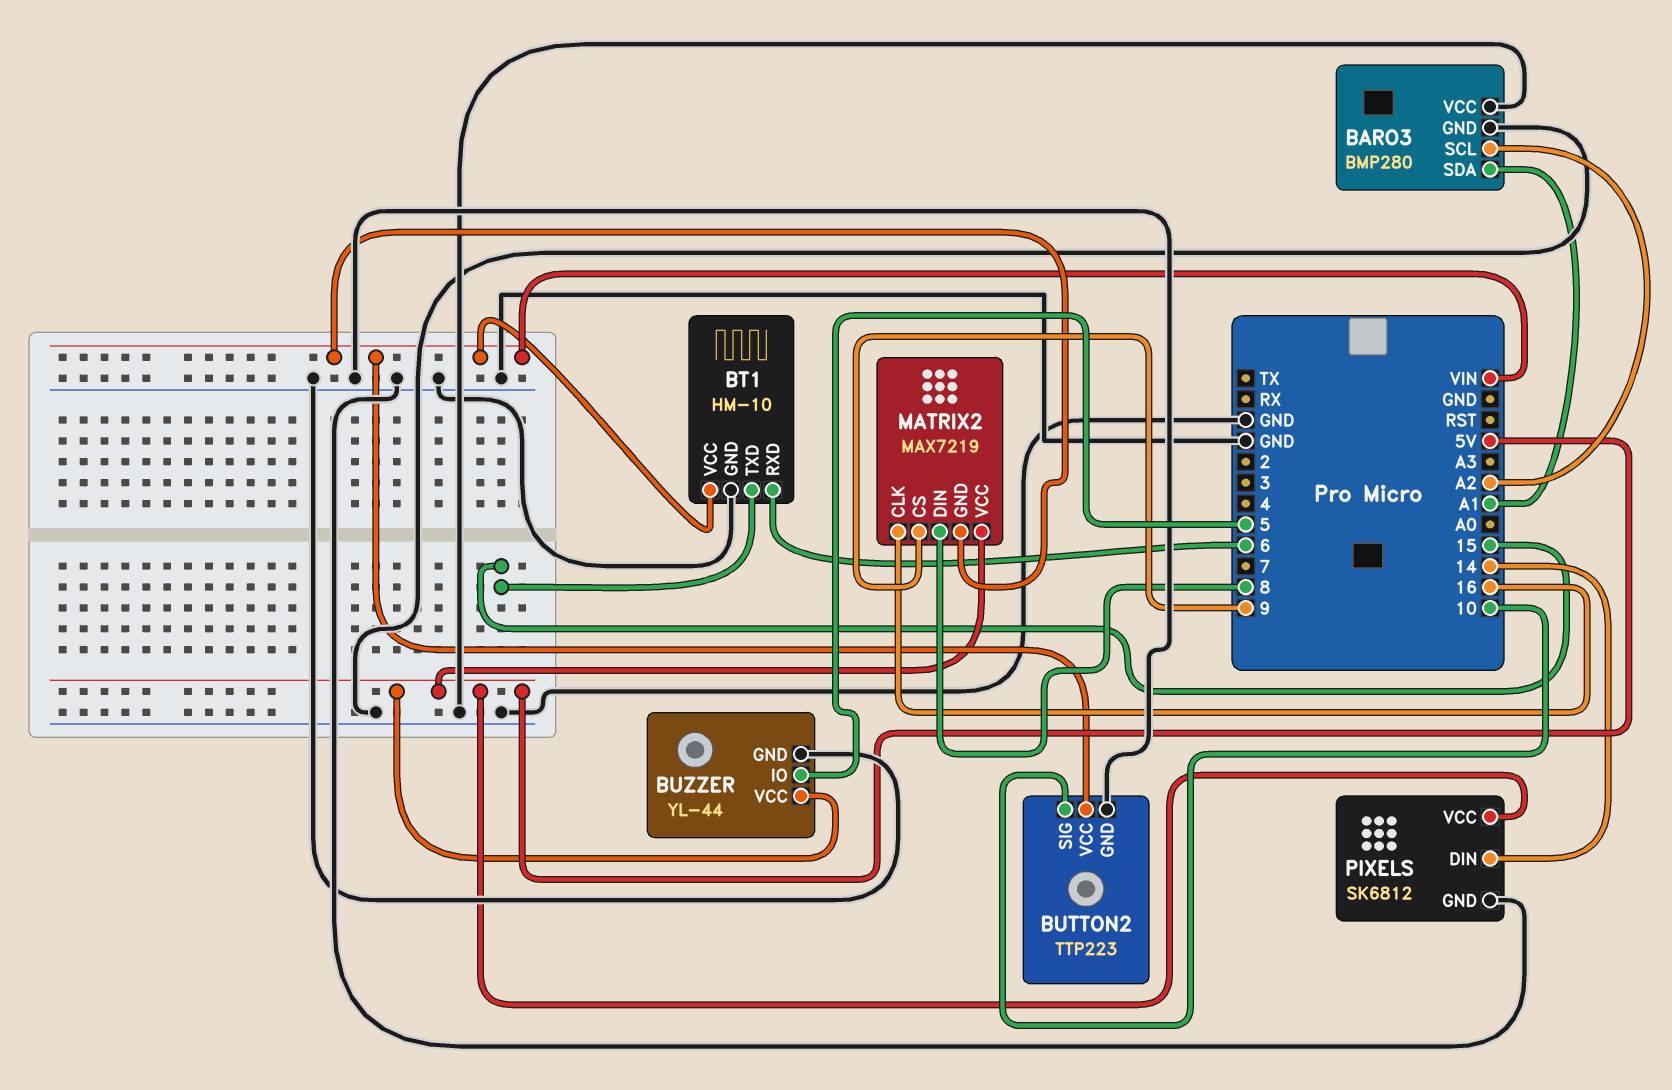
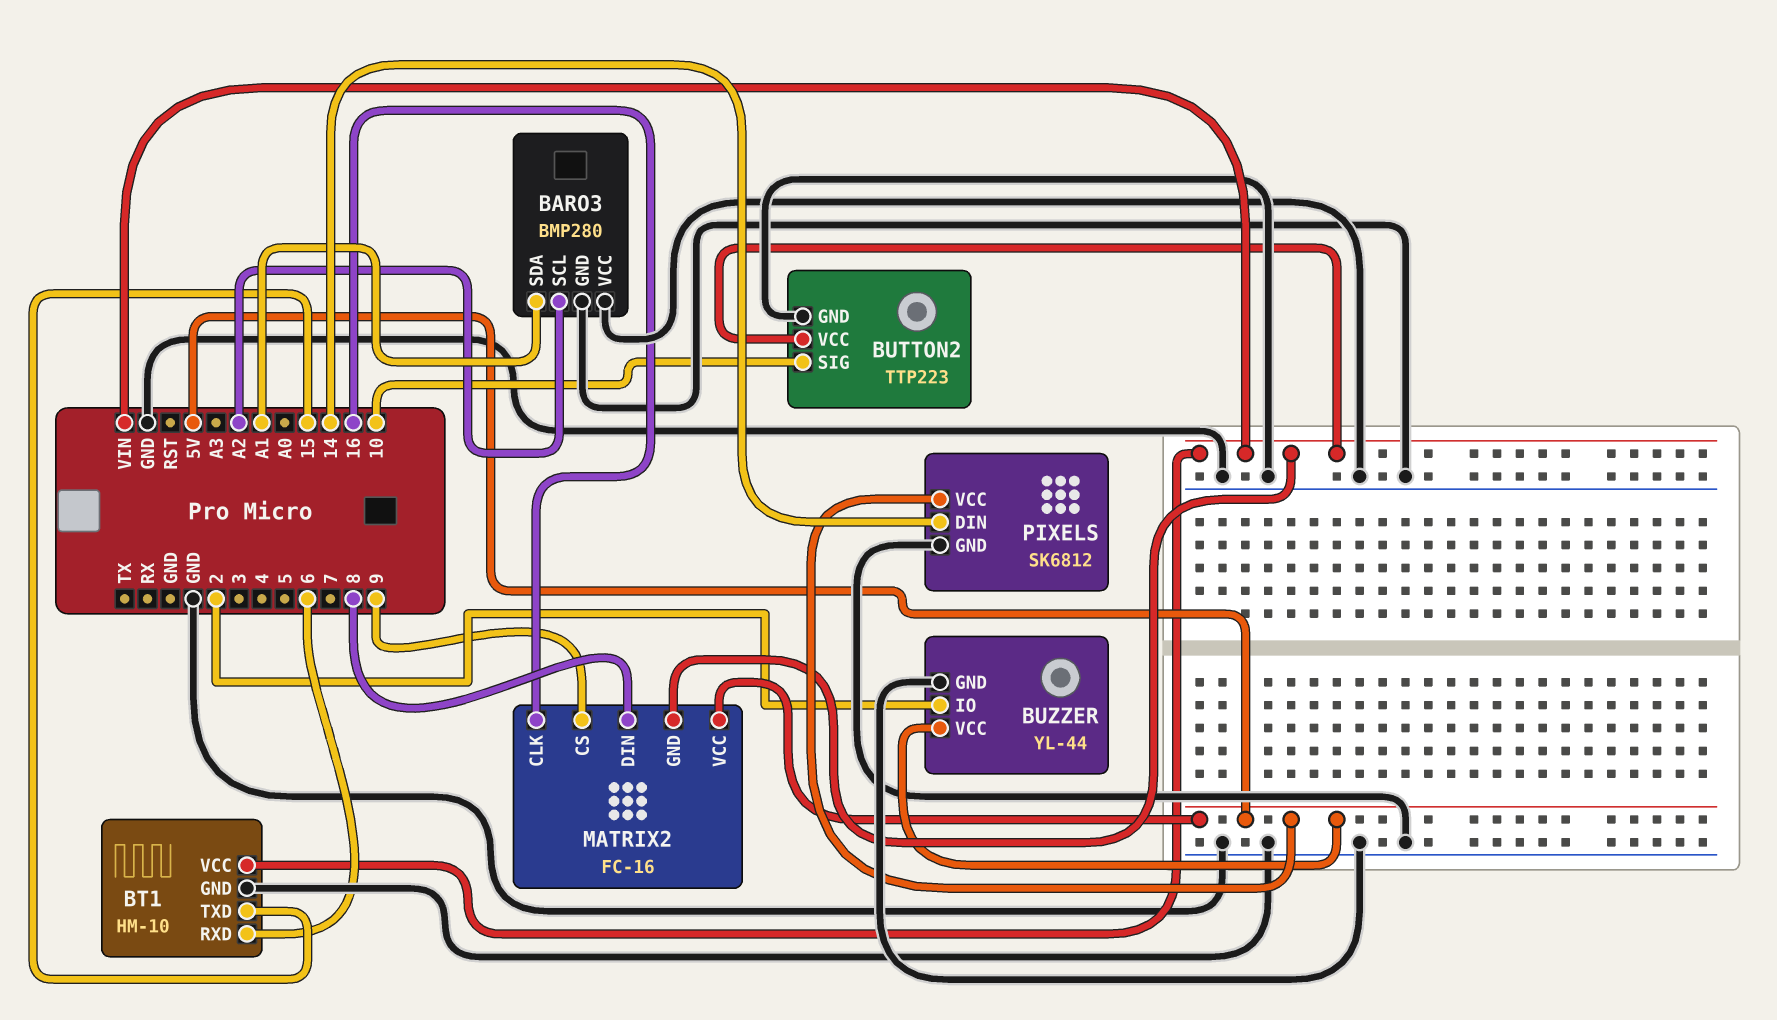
BUZZER pin IO: 5 -> 2
MATRIX2: MAX7219 -> FC-16

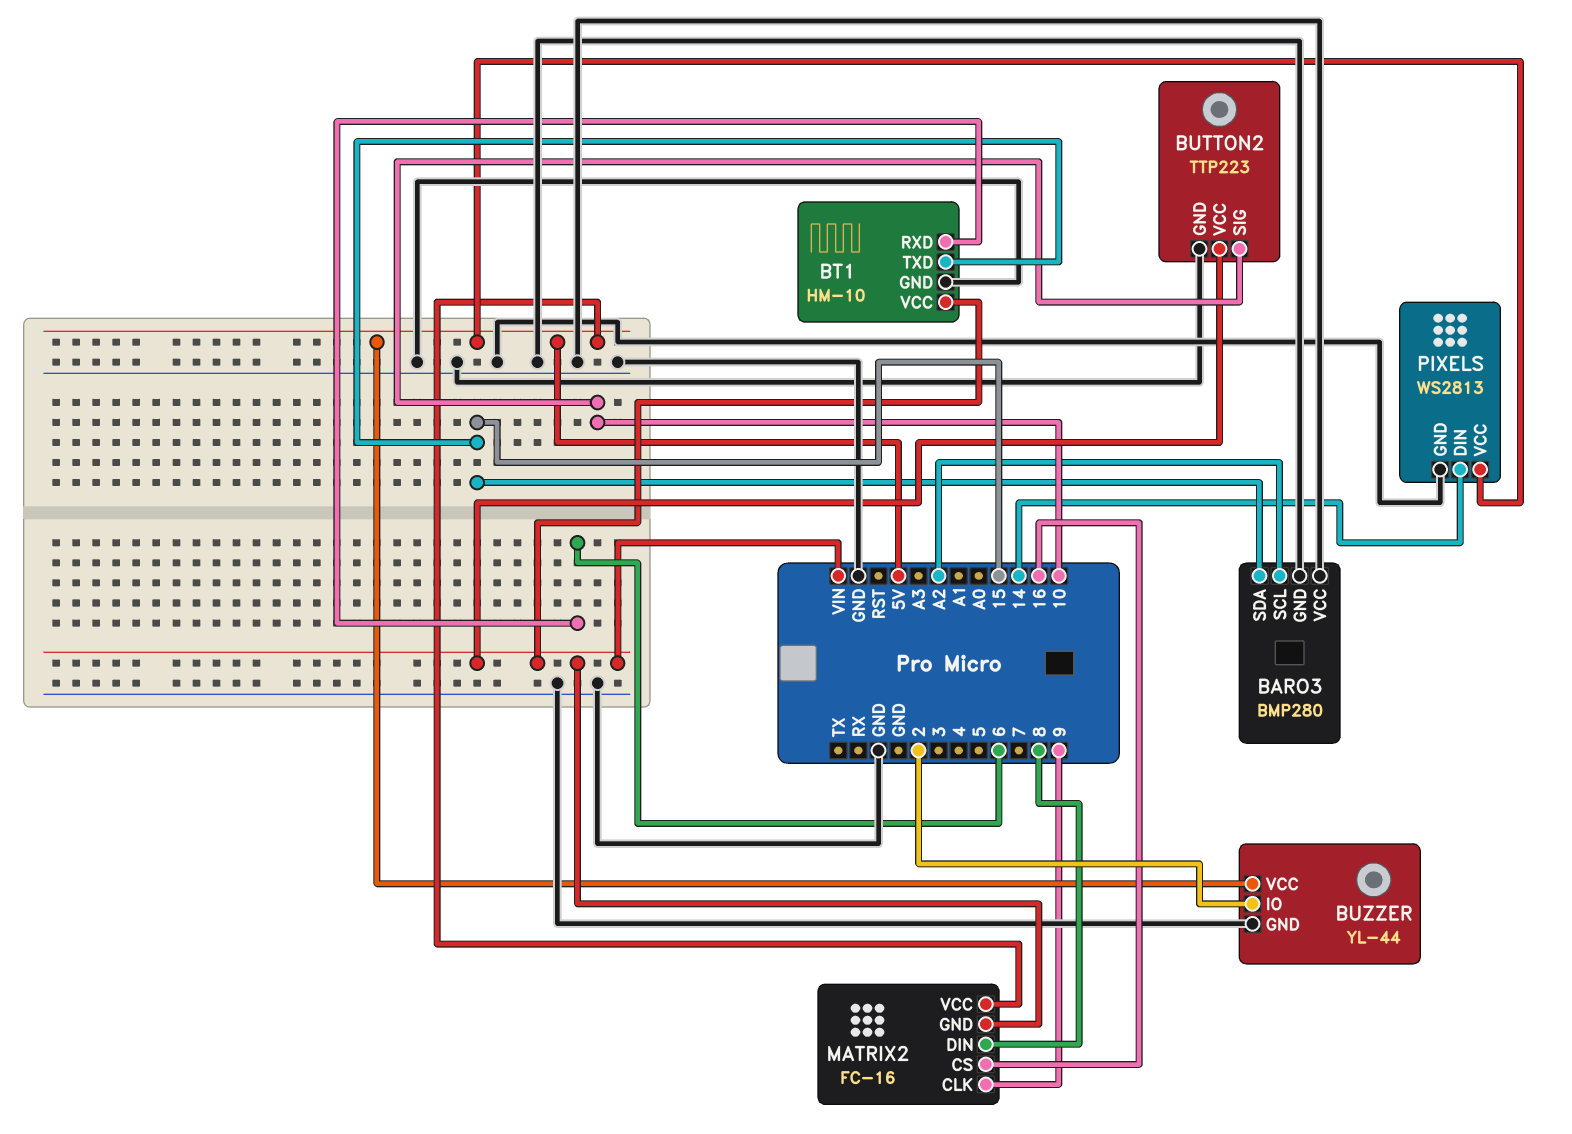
BARO3 pin SDA: A1 -> 15
MATRIX2 pin CLK: 16 -> 9
MATRIX2 pin CS: 9 -> 16
PIXELS: SK6812 -> WS2813

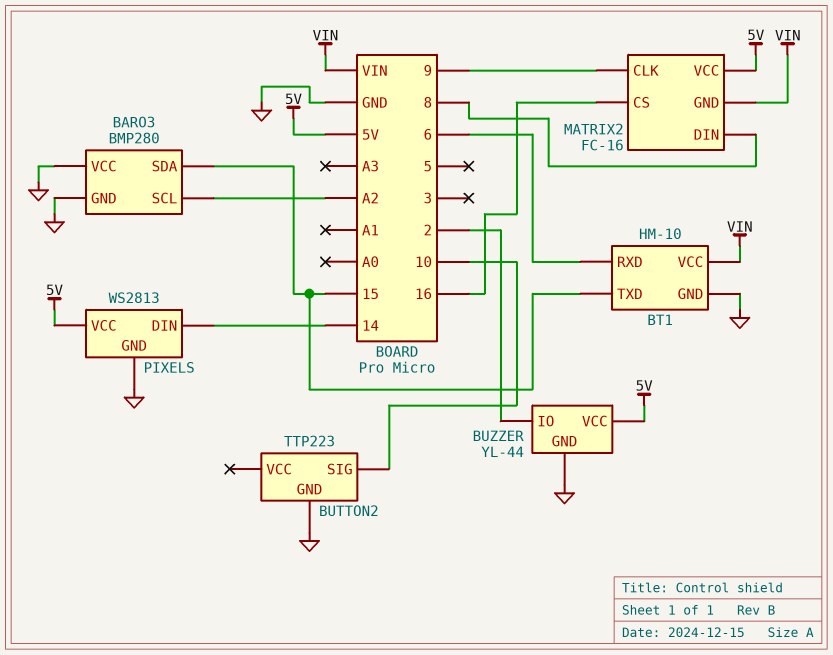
BUTTON2 pin VCC: VIN -> none

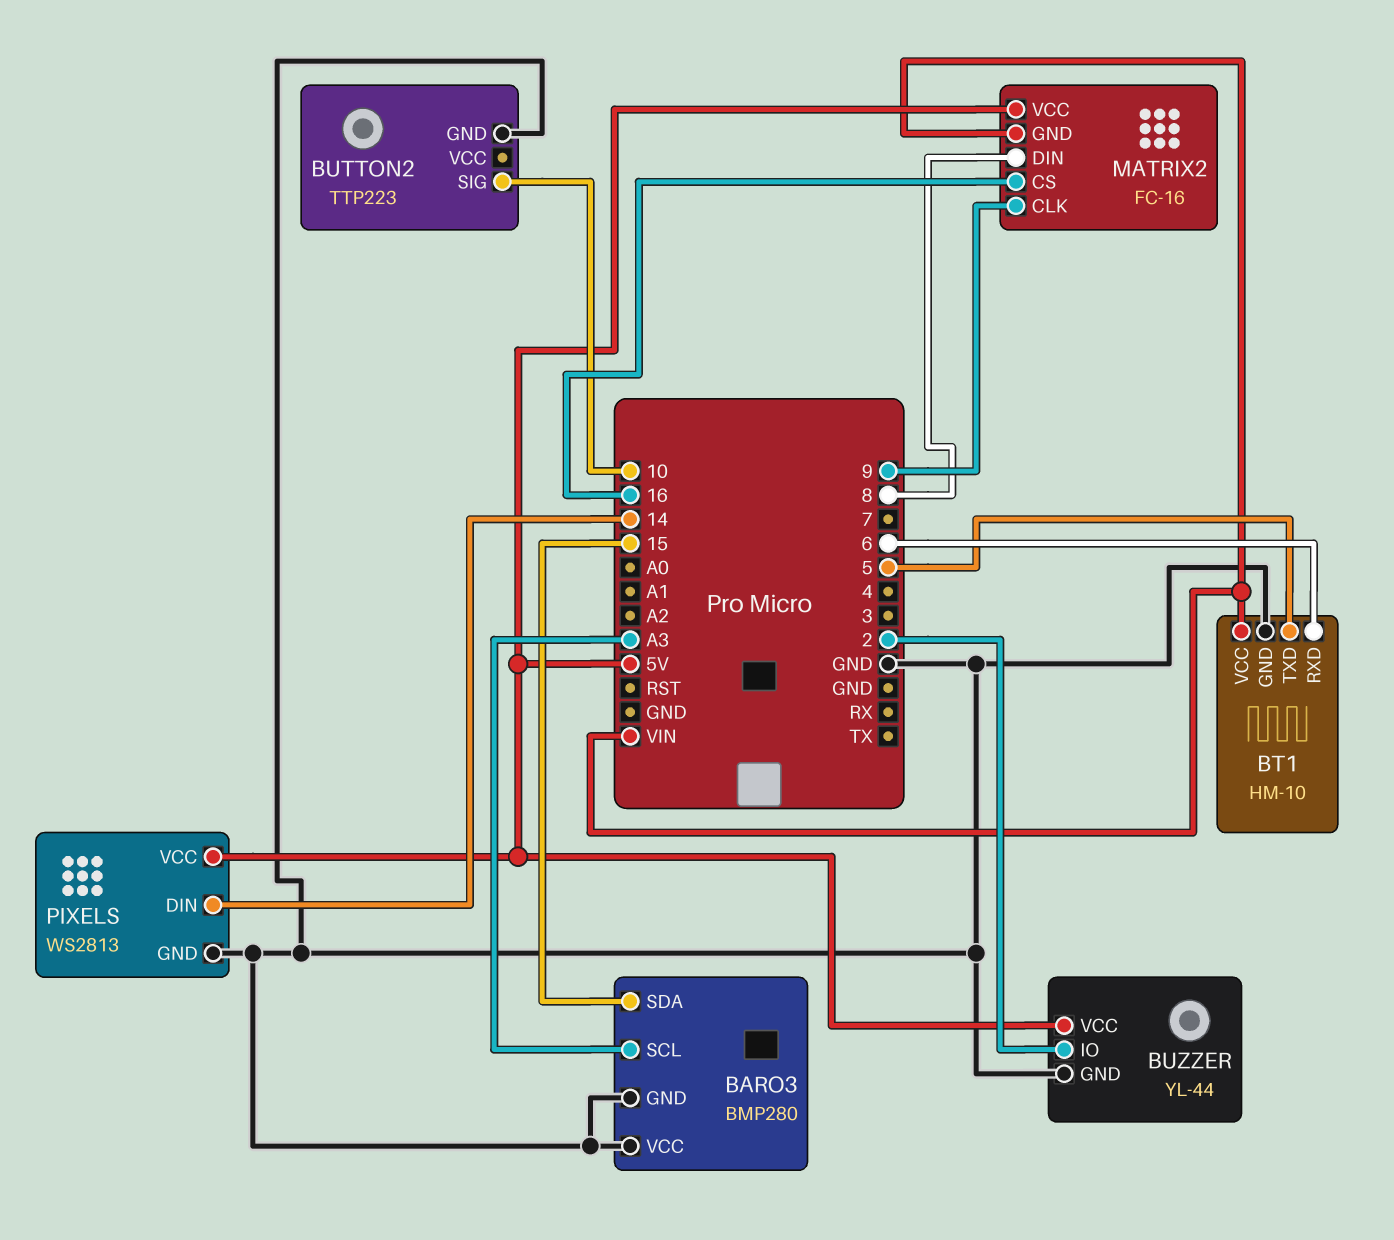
BARO3 pin SCL: A2 -> A3
BT1 pin TXD: 15 -> 5

